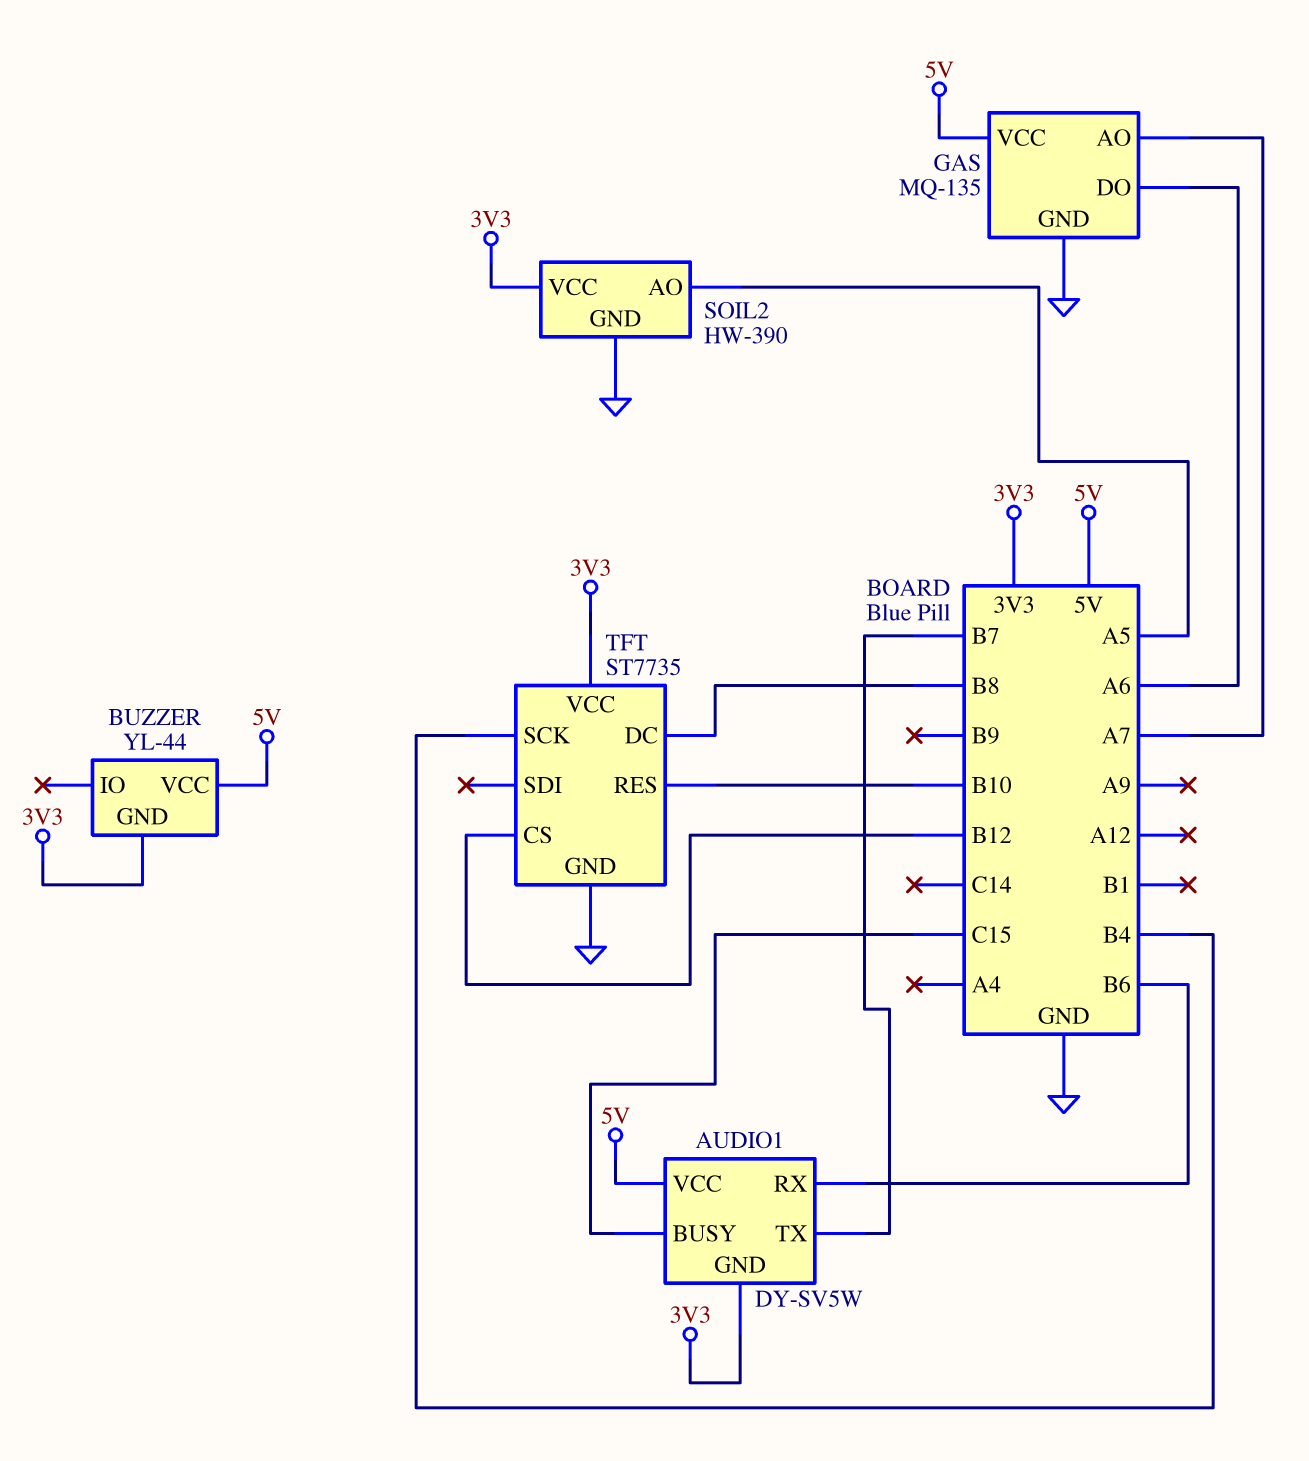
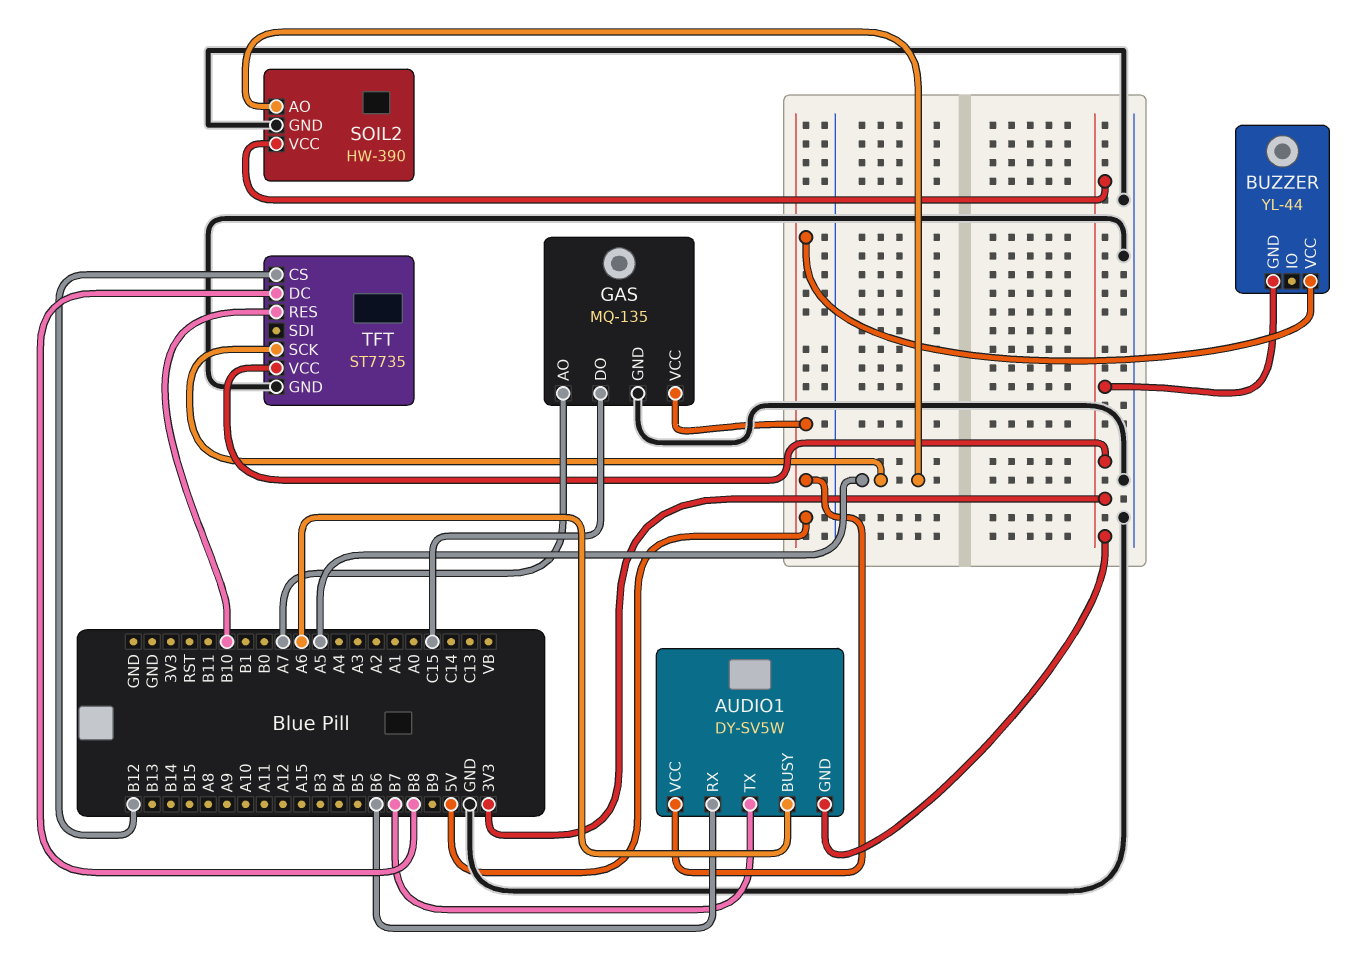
AUDIO1 pin BUSY: C15 -> A6
GAS pin DO: A6 -> C15
TFT pin SCK: B4 -> A5

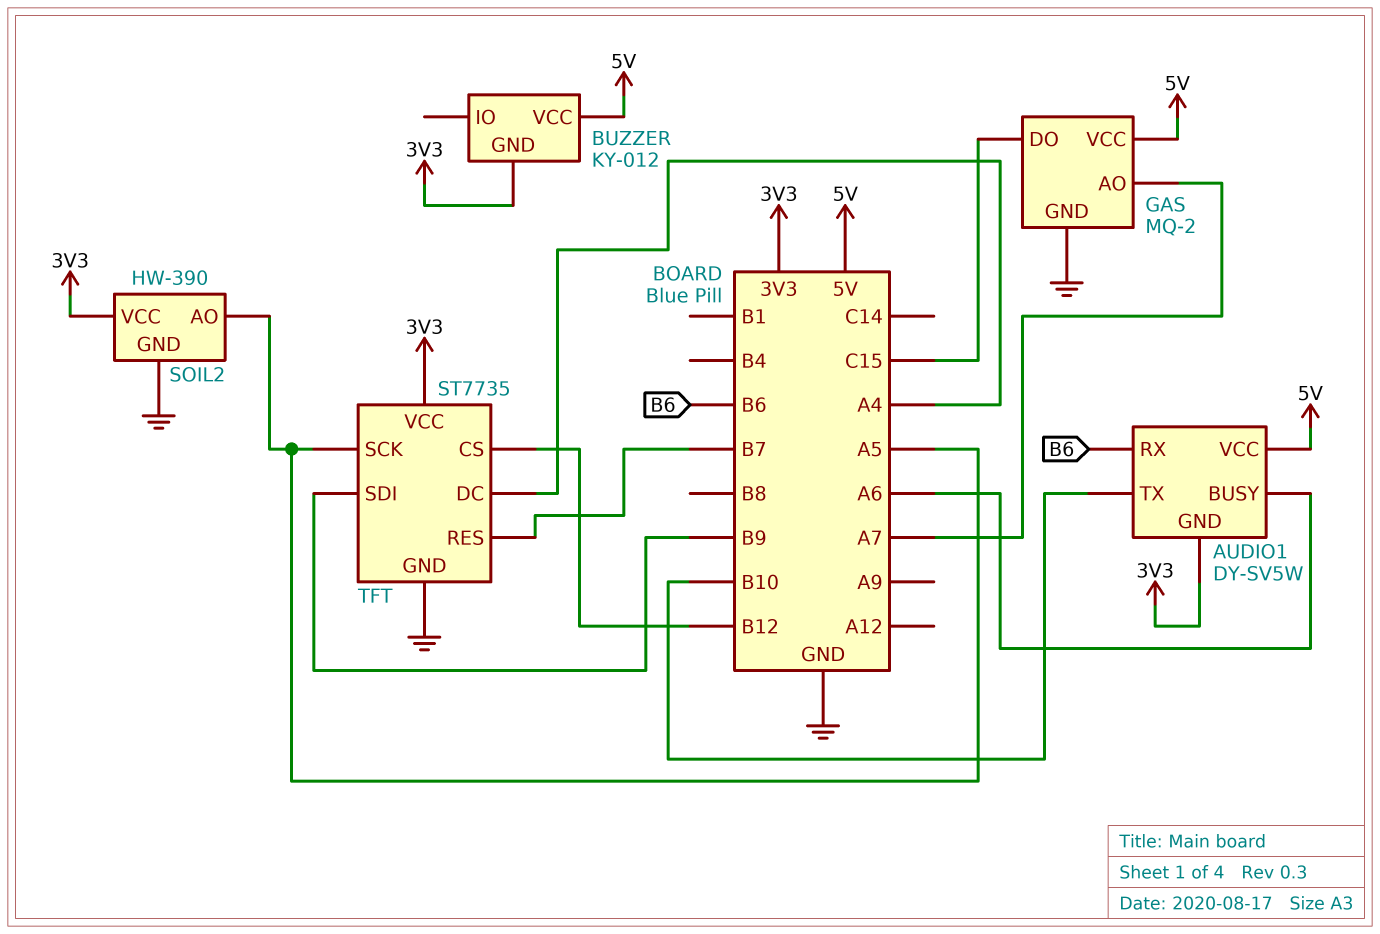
AUDIO1 pin TX: B7 -> B10
BUZZER: YL-44 -> KY-012
GAS: MQ-135 -> MQ-2
TFT pin DC: B8 -> A4
TFT pin RES: B10 -> B7
TFT pin SDI: none -> B9

